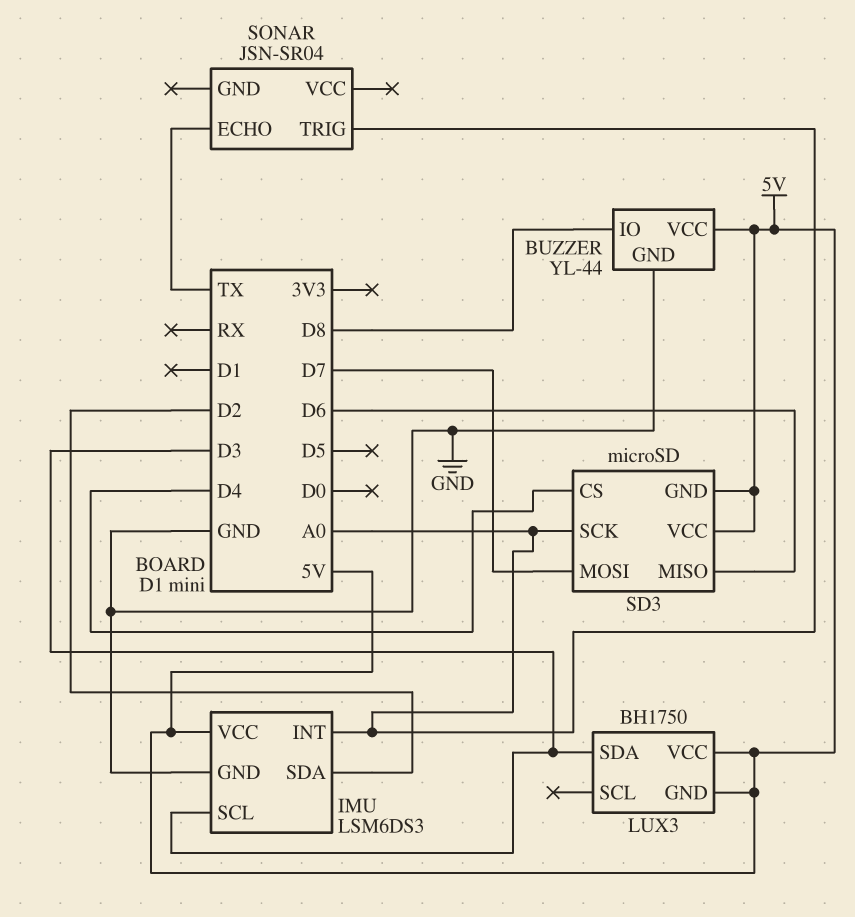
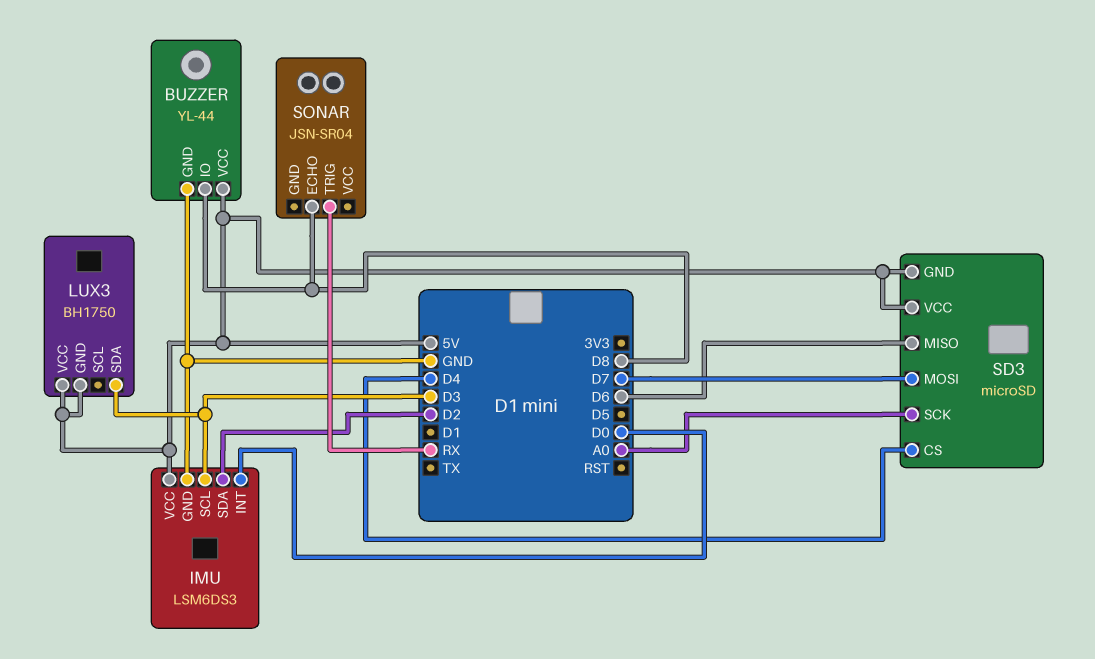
IMU pin INT: A0 -> D0
SONAR pin ECHO: TX -> D8
SONAR pin TRIG: A0 -> RX

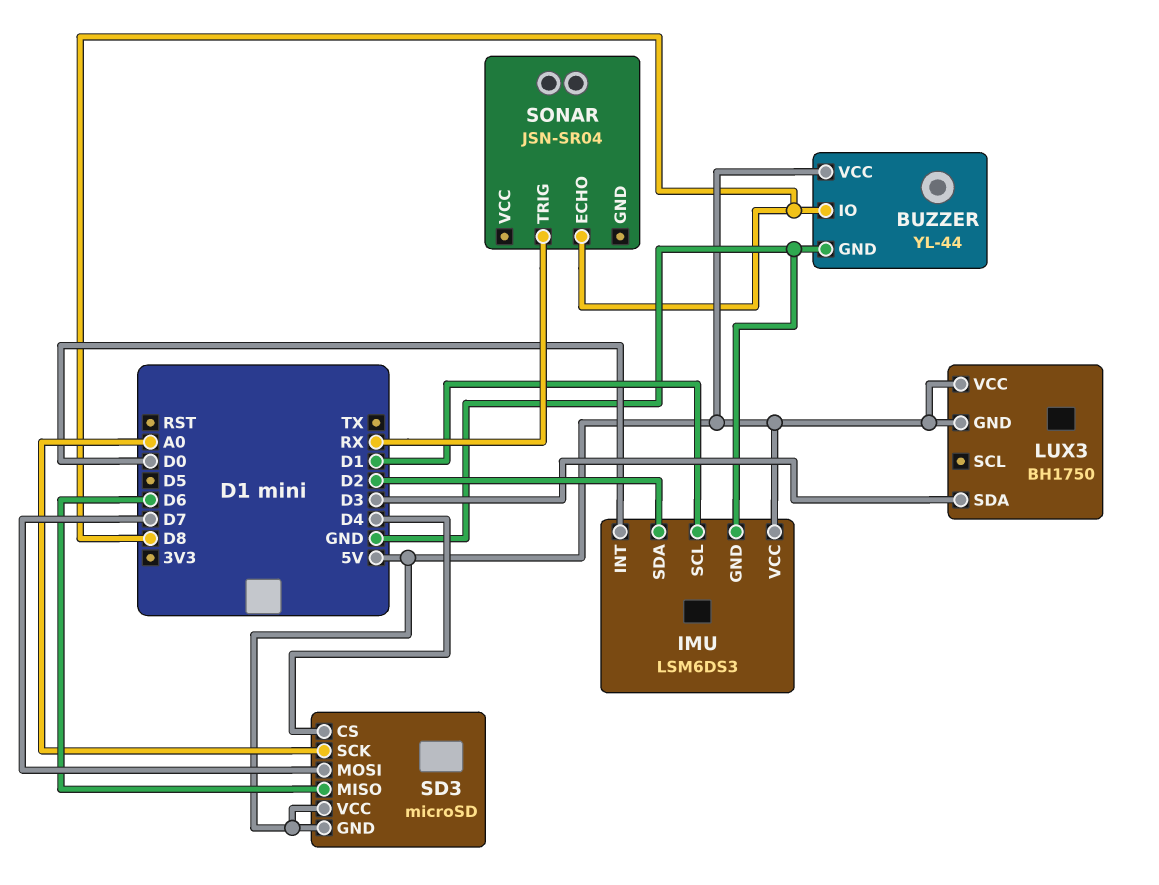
IMU pin SCL: D3 -> D1

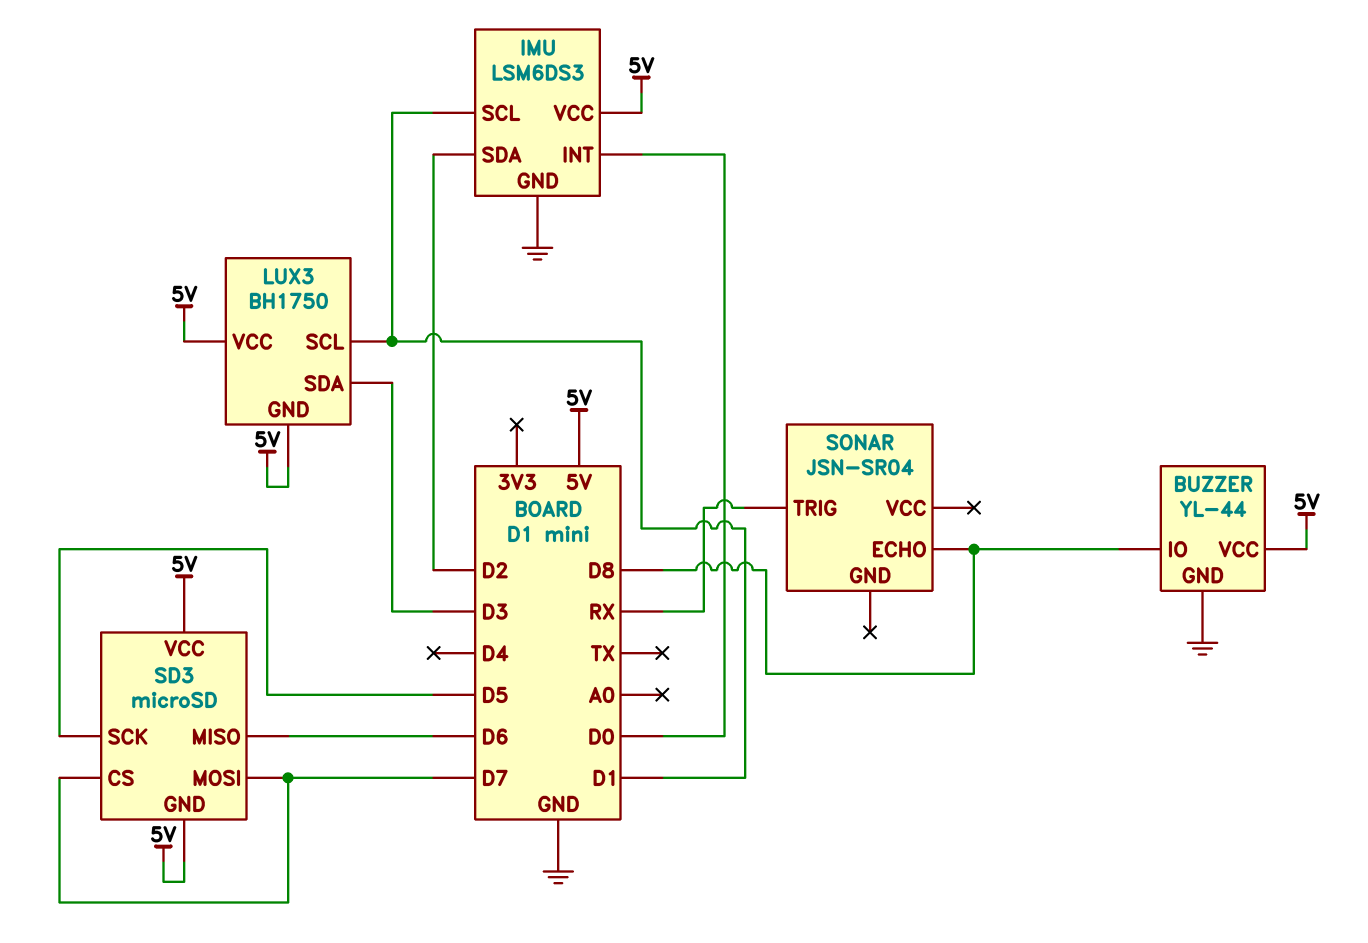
LUX3 pin SCL: none -> D1
SD3 pin CS: D4 -> D7
SD3 pin SCK: A0 -> D5

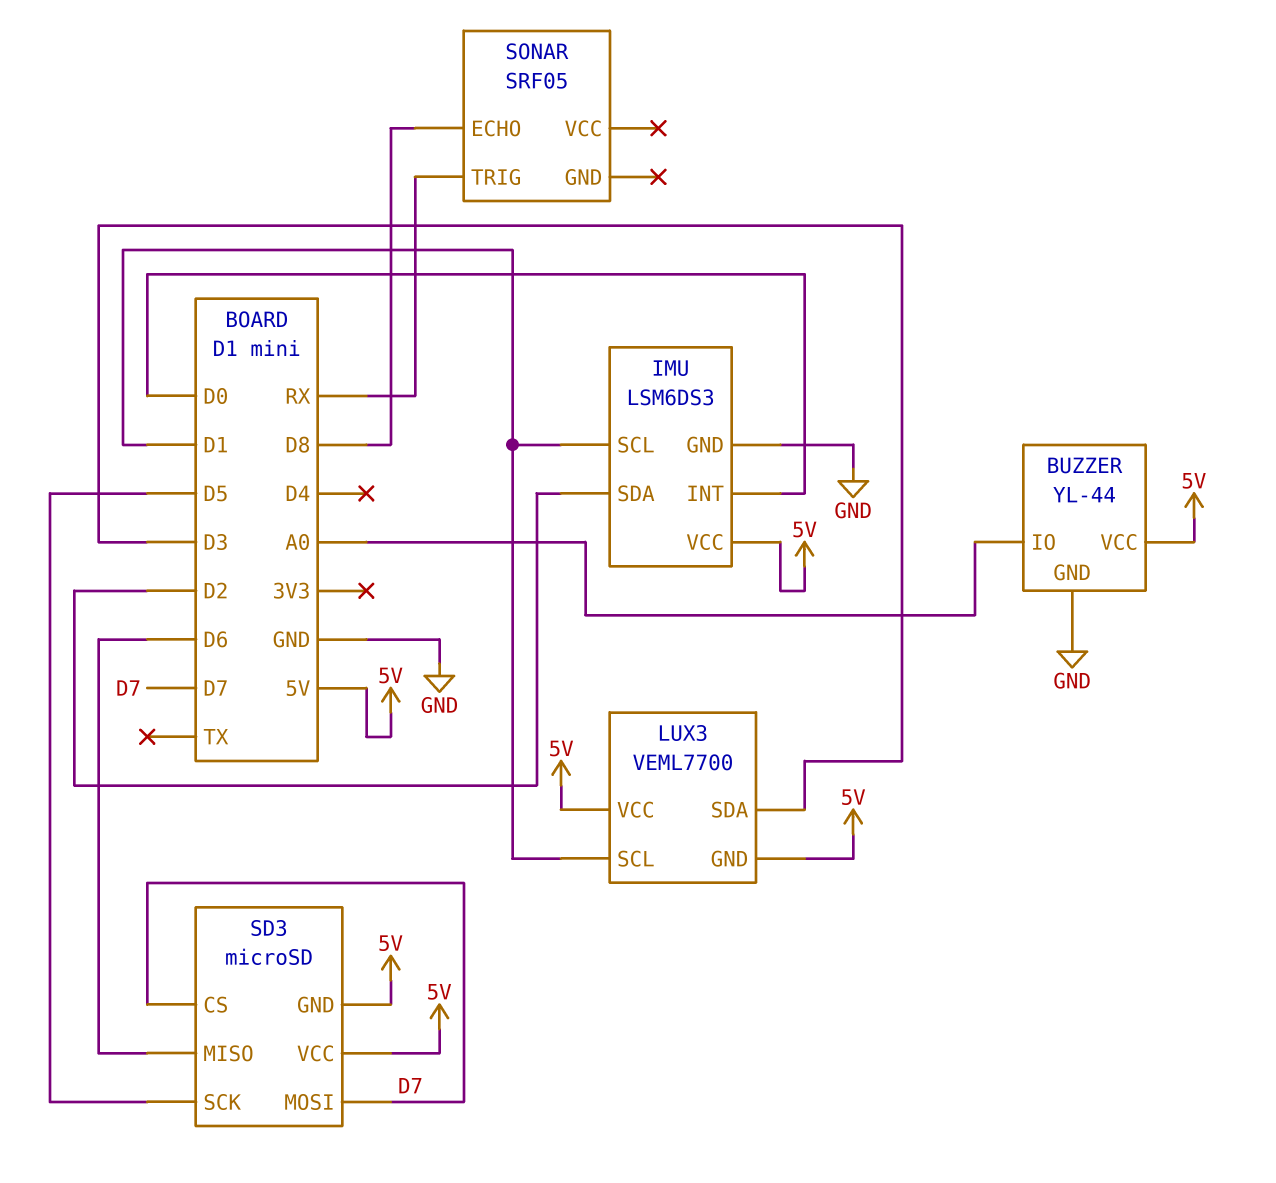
BUZZER pin IO: D8 -> A0
LUX3: BH1750 -> VEML7700
SONAR: JSN-SR04 -> SRF05

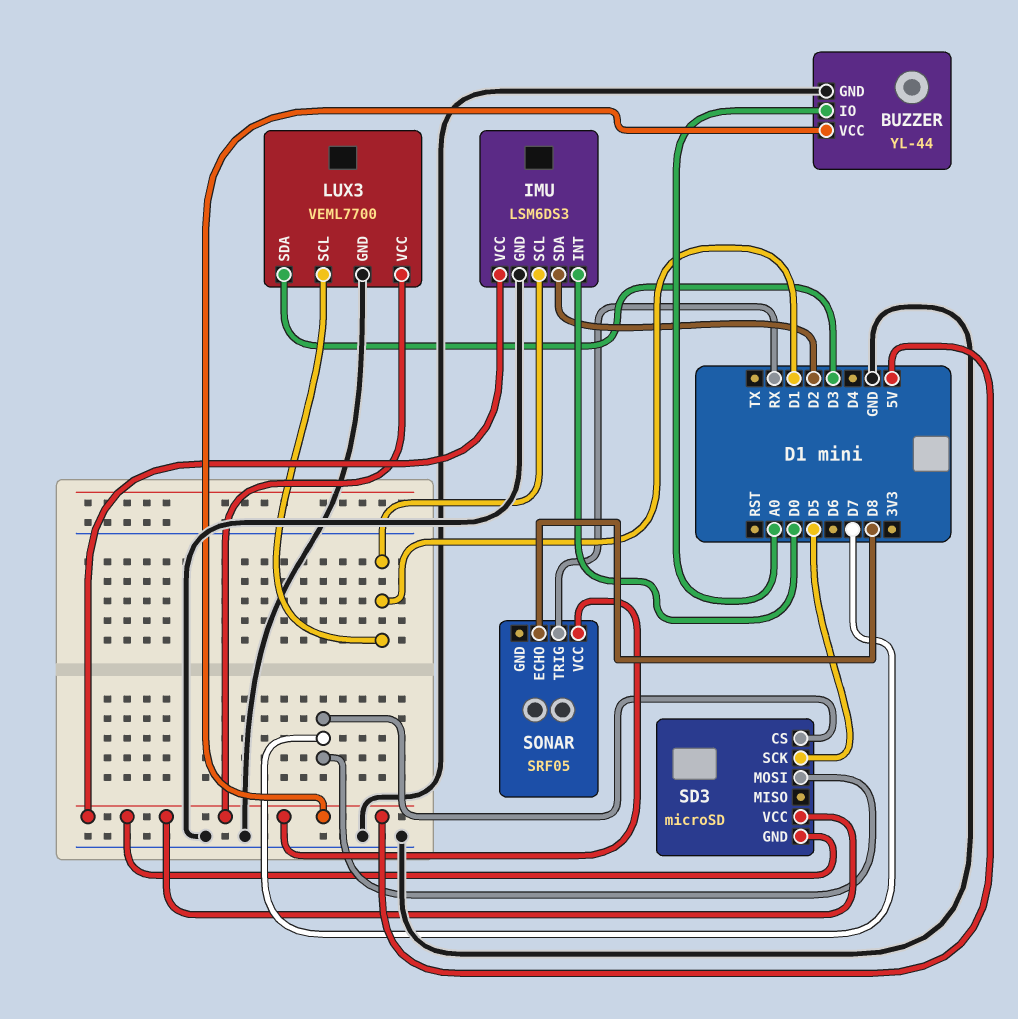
LUX3 pin GND: 5V -> GND
SD3 pin MISO: D6 -> none
SONAR pin VCC: none -> 5V

